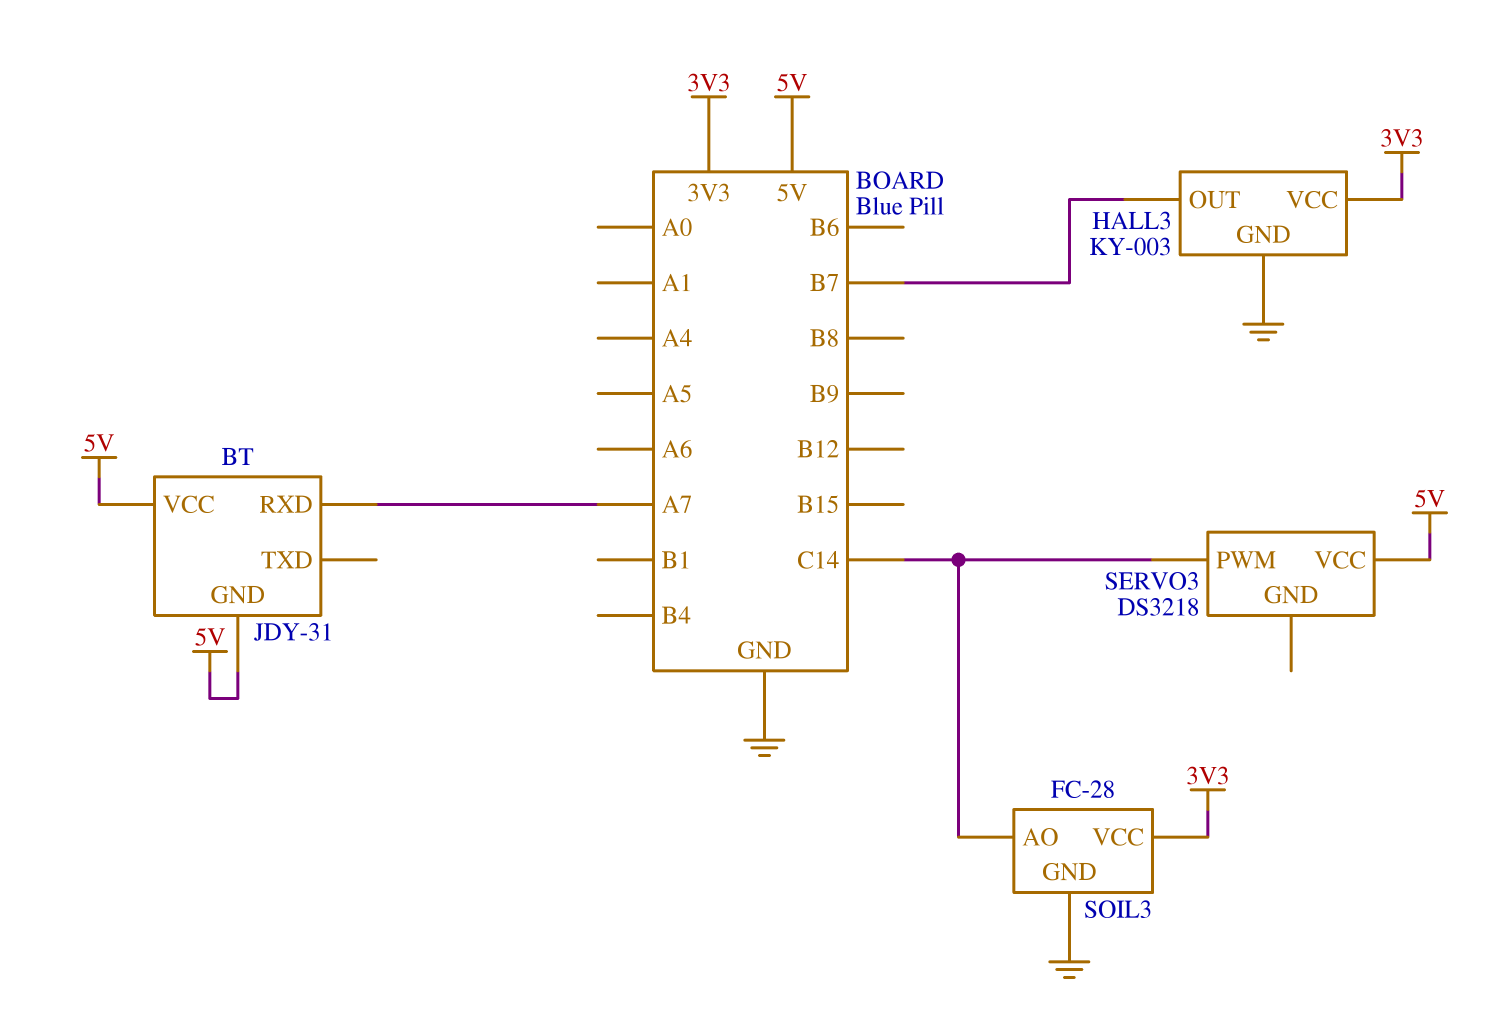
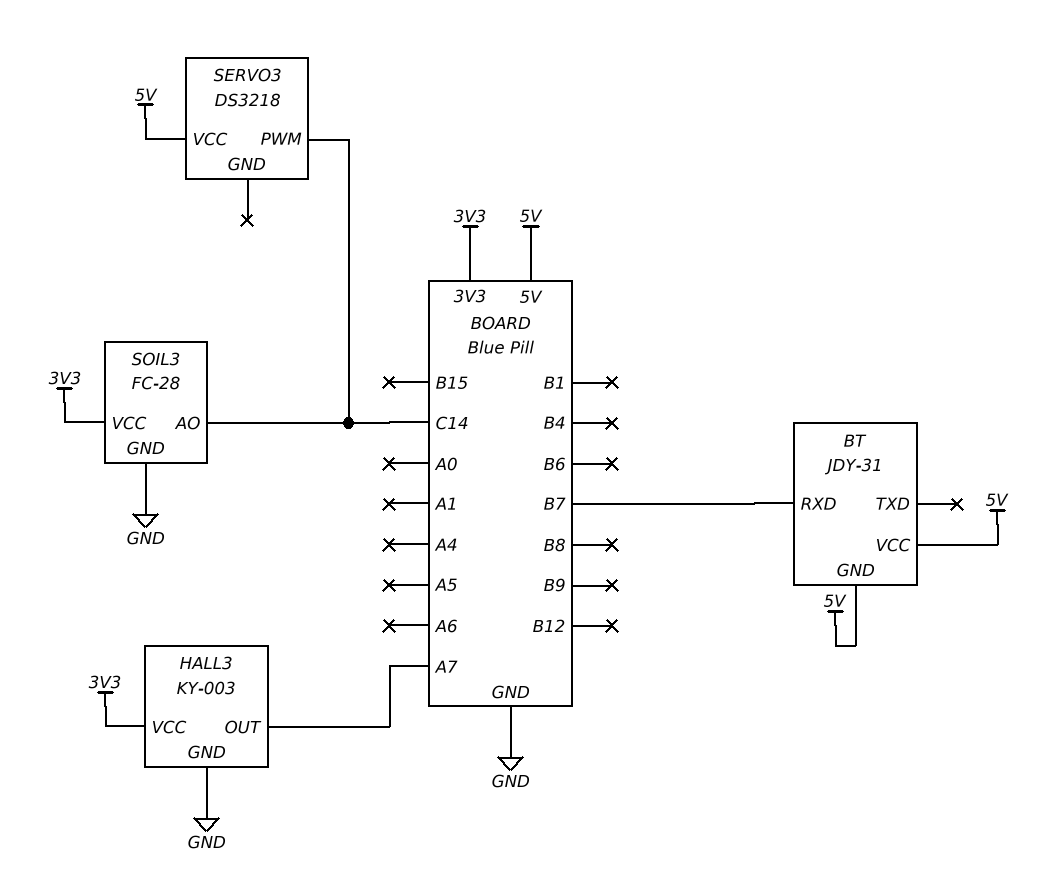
BT pin RXD: A7 -> B7
HALL3 pin OUT: B7 -> A7

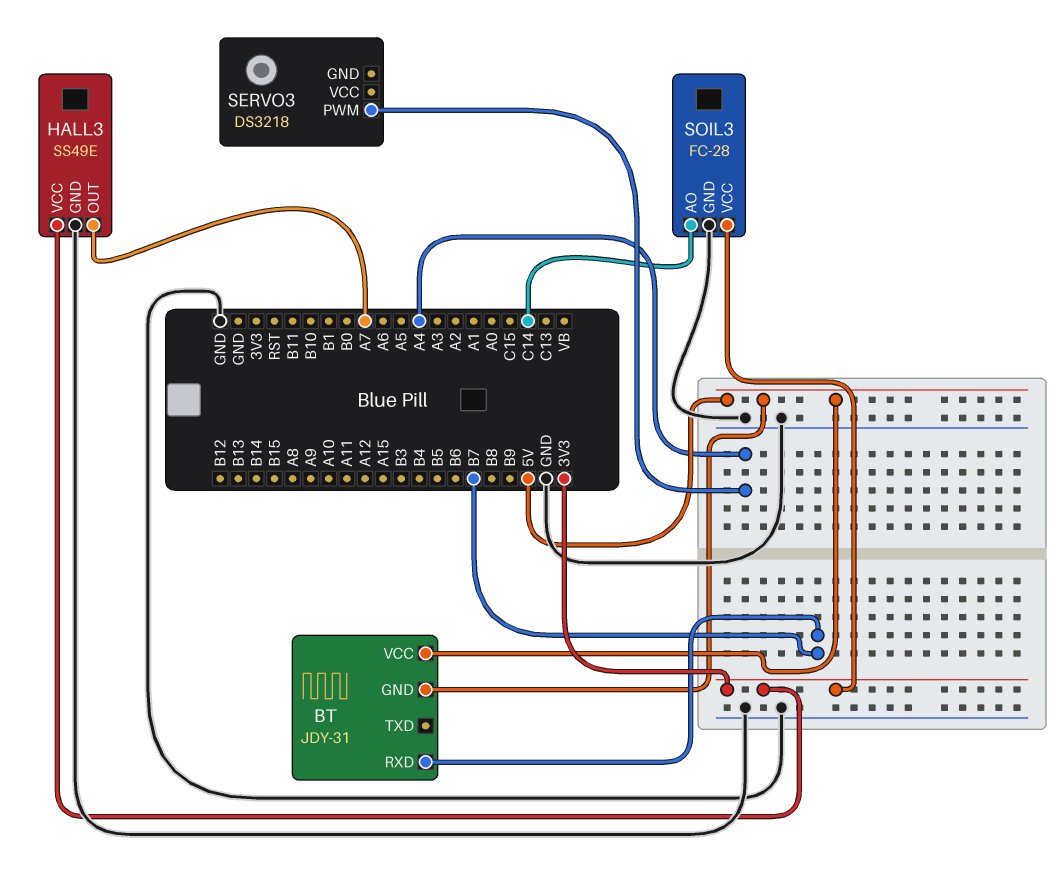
HALL3: KY-003 -> SS49E
SERVO3 pin PWM: C14 -> A4
SERVO3 pin VCC: 5V -> none

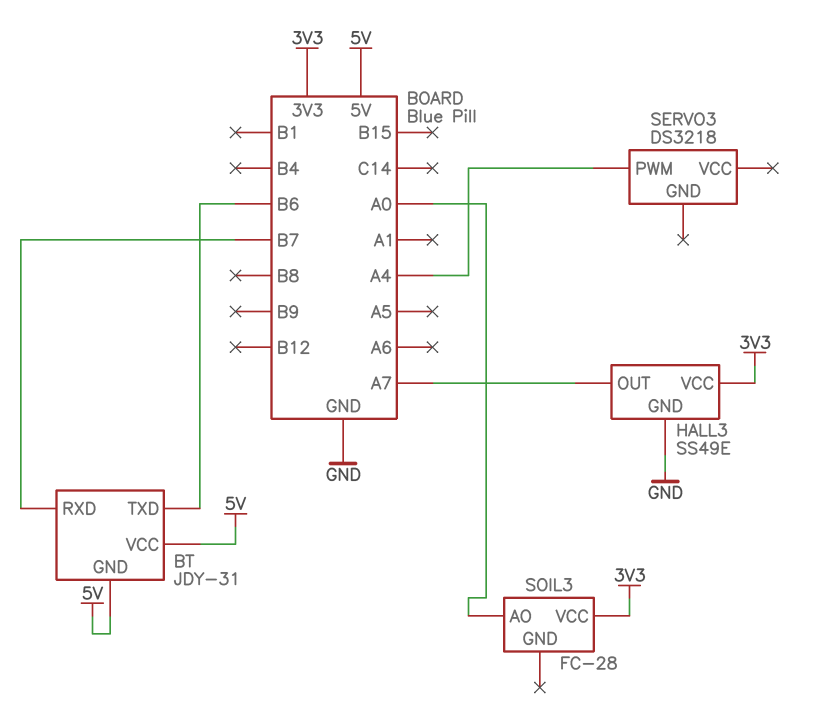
BT pin TXD: none -> B6
SOIL3 pin AO: C14 -> A0
SOIL3 pin GND: GND -> none

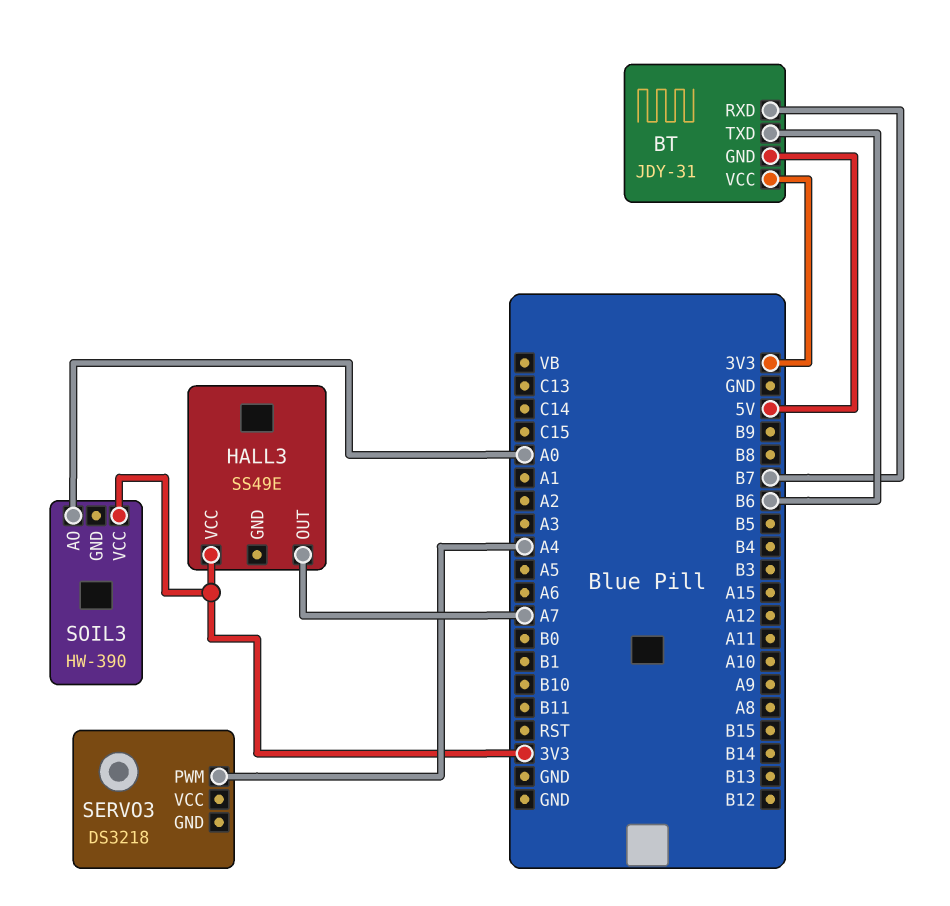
BT pin VCC: 5V -> 3V3
HALL3 pin GND: GND -> none
SOIL3: FC-28 -> HW-390

